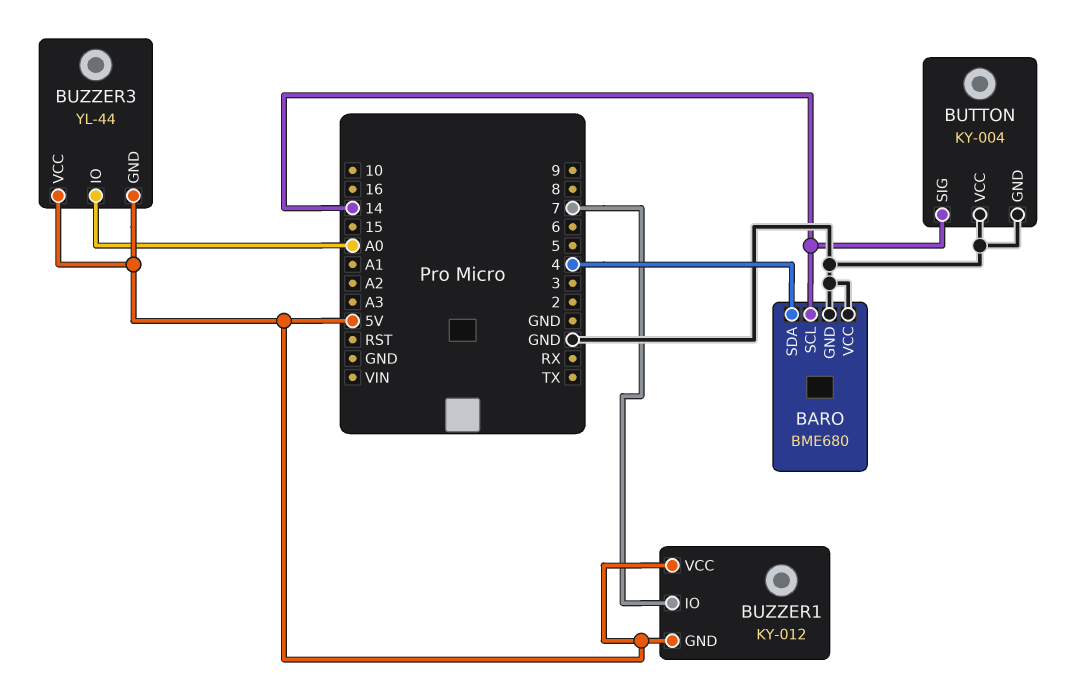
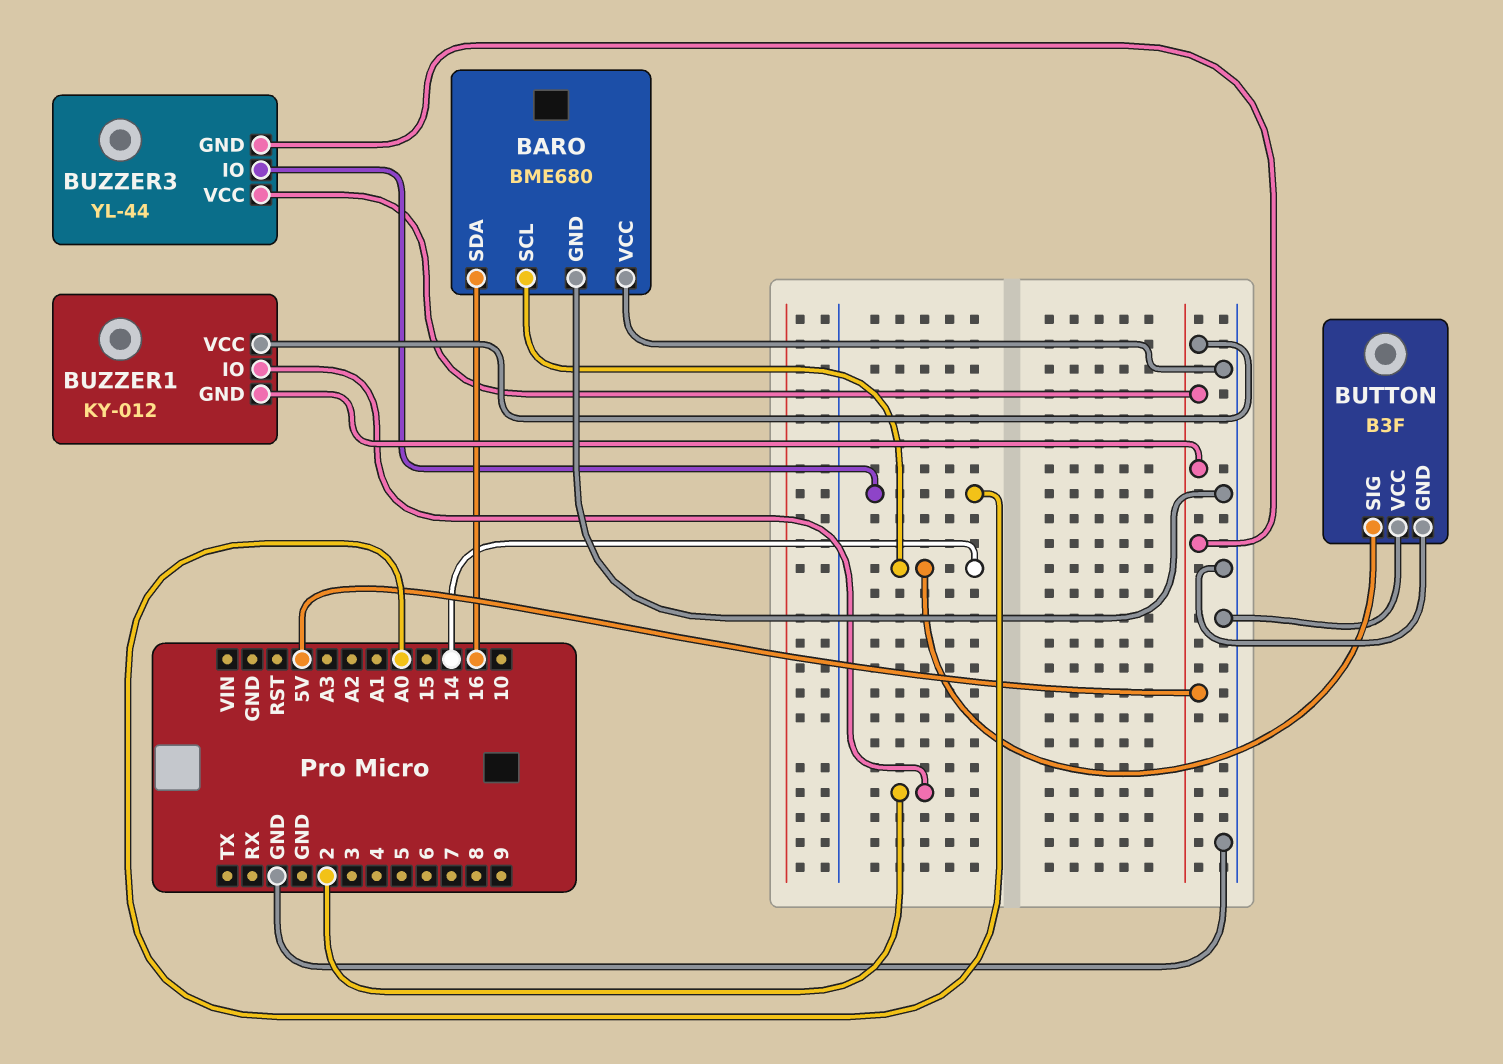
BARO pin SDA: 4 -> 16
BUTTON: KY-004 -> B3F
BUZZER1 pin IO: 7 -> 2

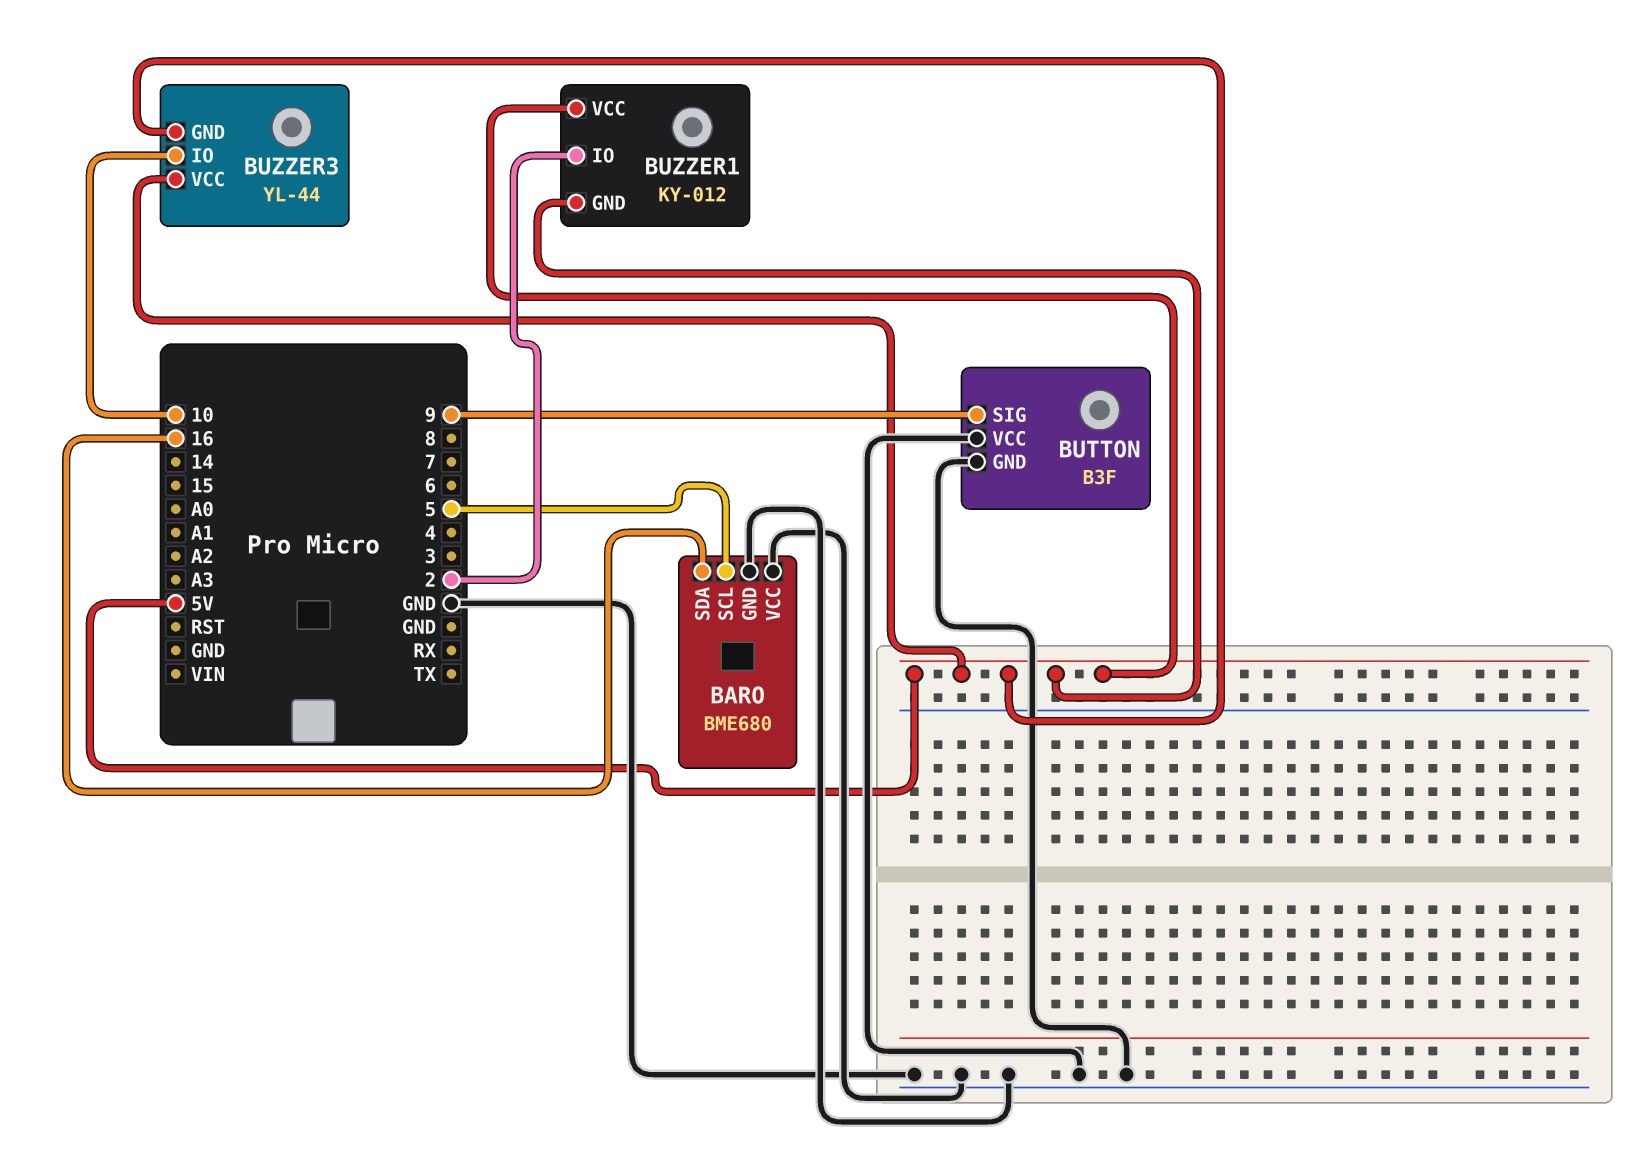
BARO pin SCL: 14 -> 5
BUTTON pin SIG: 14 -> 9
BUZZER3 pin IO: A0 -> 10

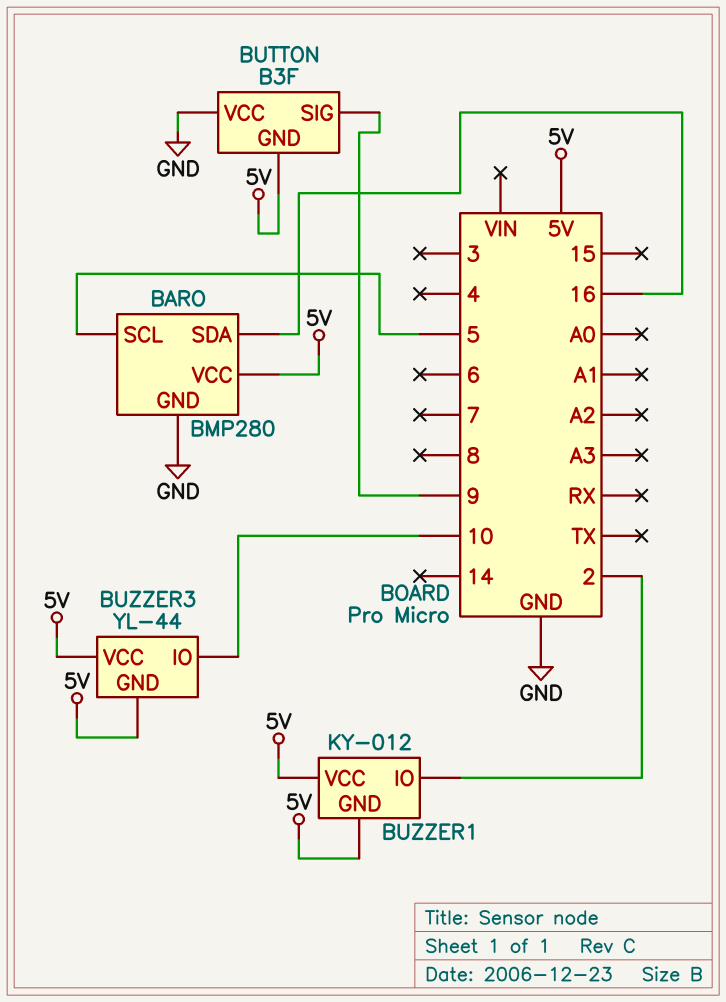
BARO: BME680 -> BMP280
BARO pin VCC: GND -> 5V
BUTTON pin GND: GND -> 5V

